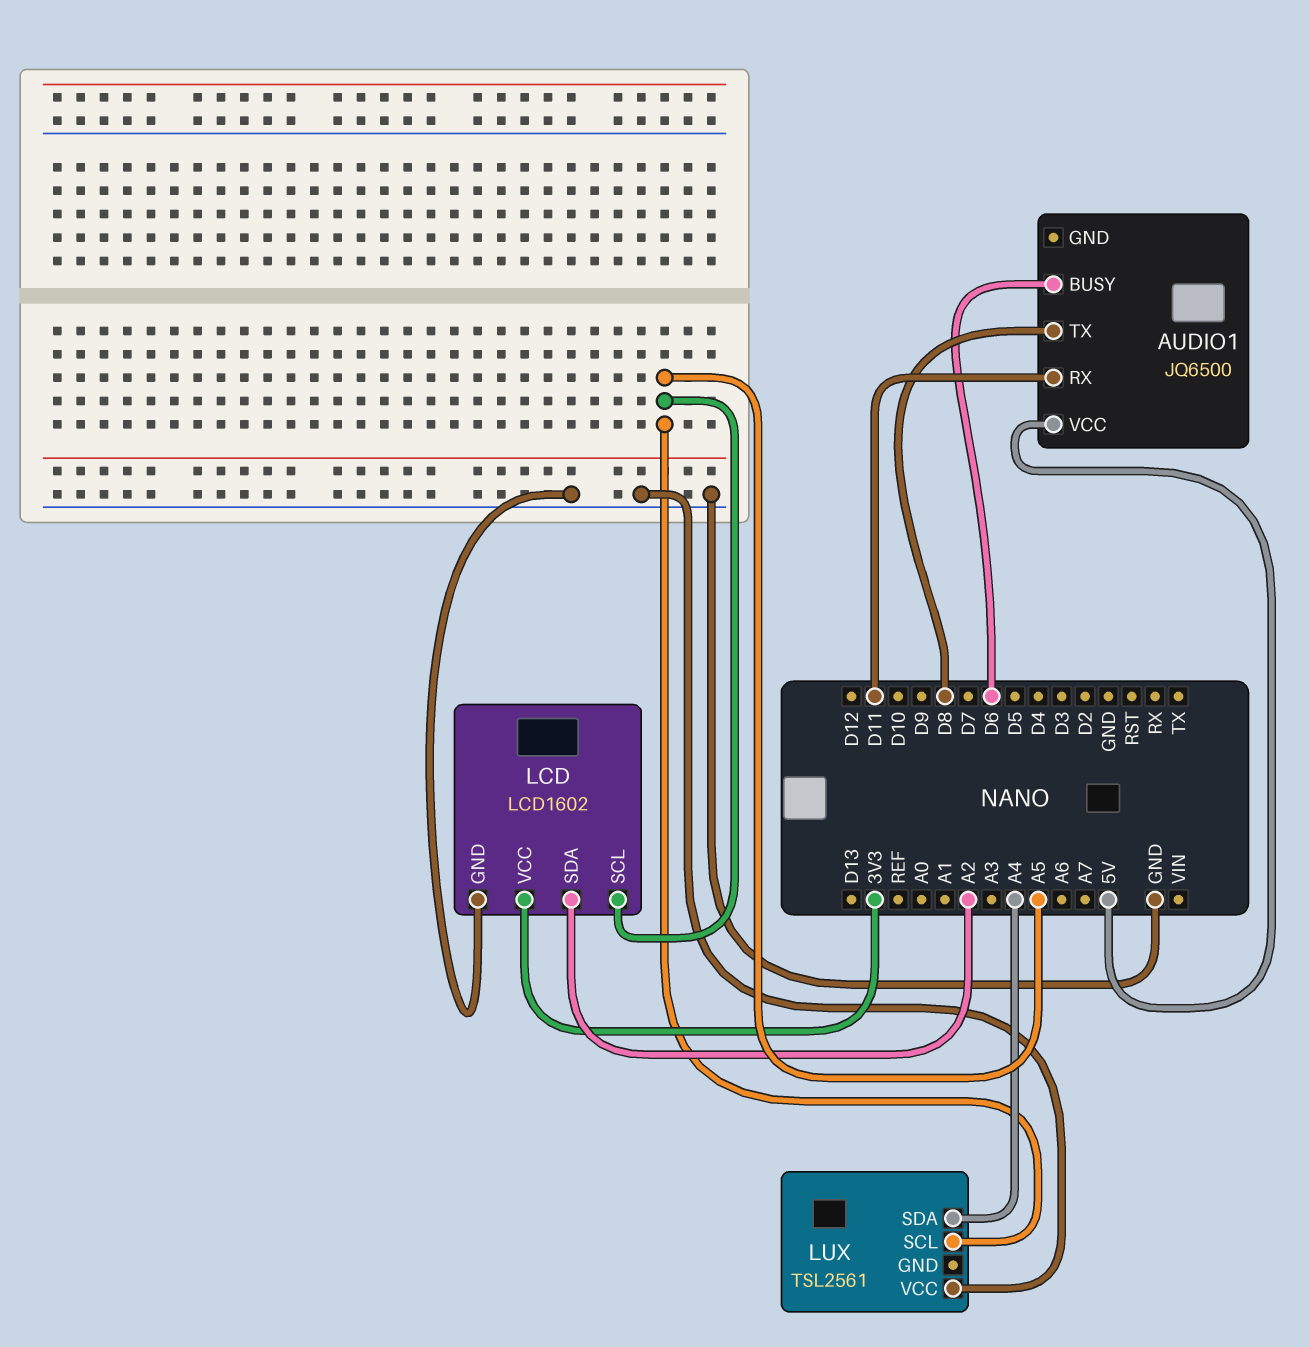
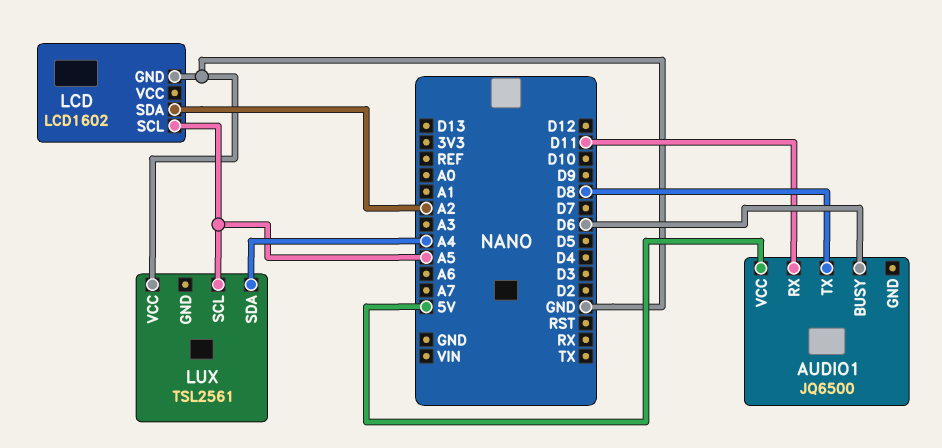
LCD pin VCC: 3V3 -> none

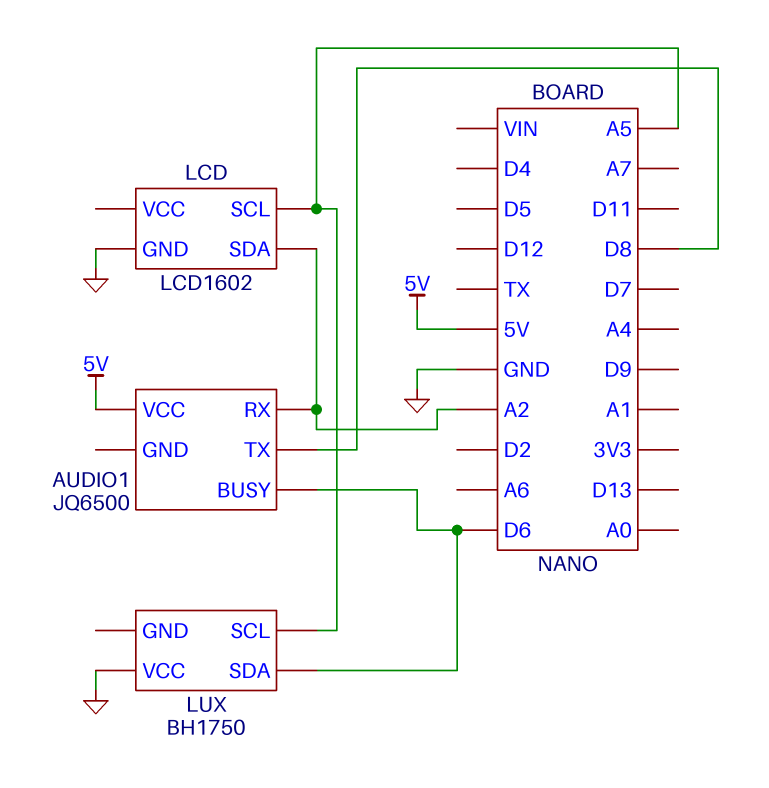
AUDIO1 pin RX: D11 -> A2
LUX: TSL2561 -> BH1750
LUX pin SDA: A4 -> D6

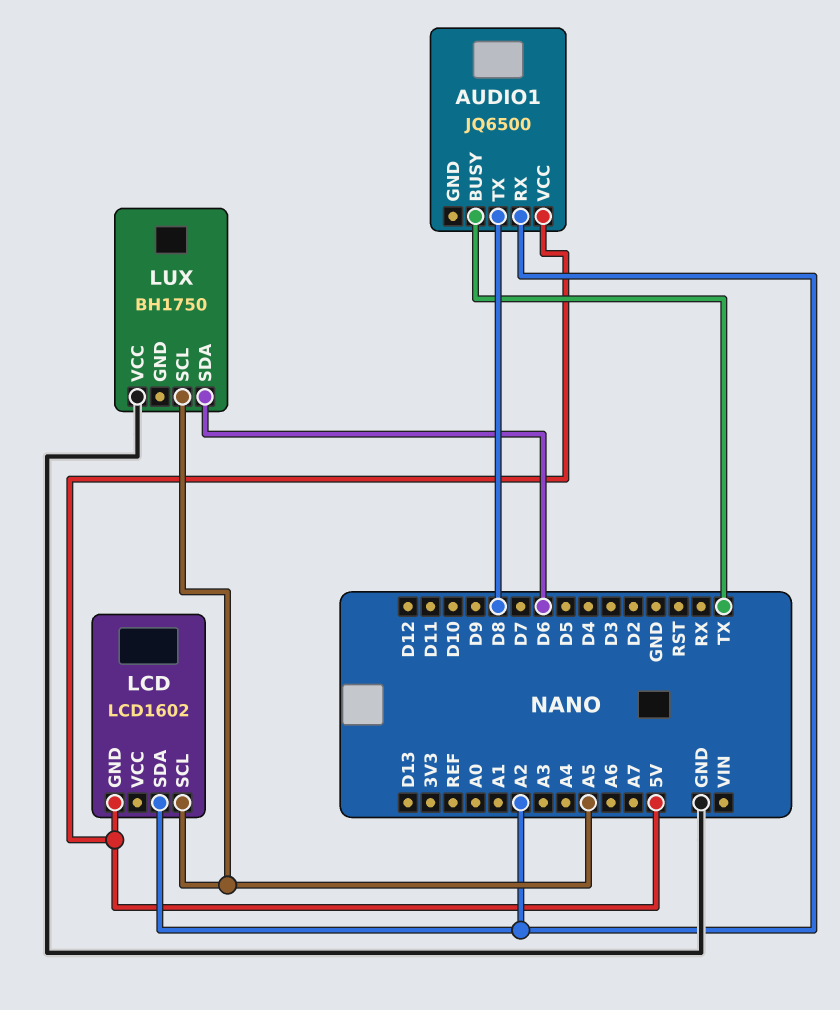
AUDIO1 pin BUSY: D6 -> TX
LCD pin GND: GND -> 5V

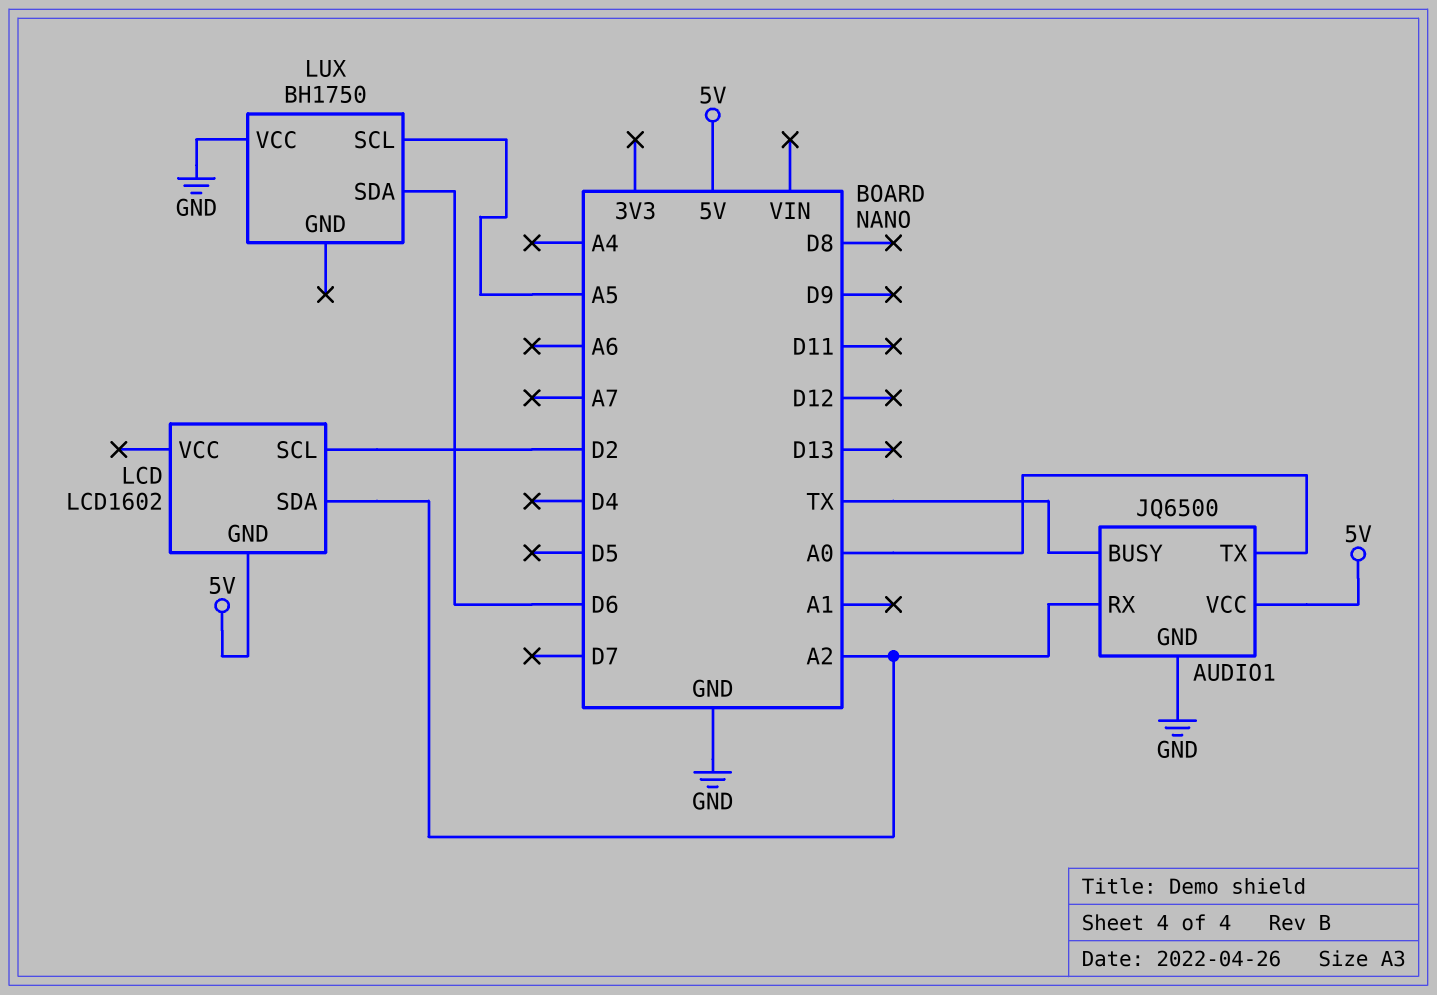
AUDIO1 pin GND: none -> GND
AUDIO1 pin TX: D8 -> A0
LCD pin SCL: A5 -> D2

